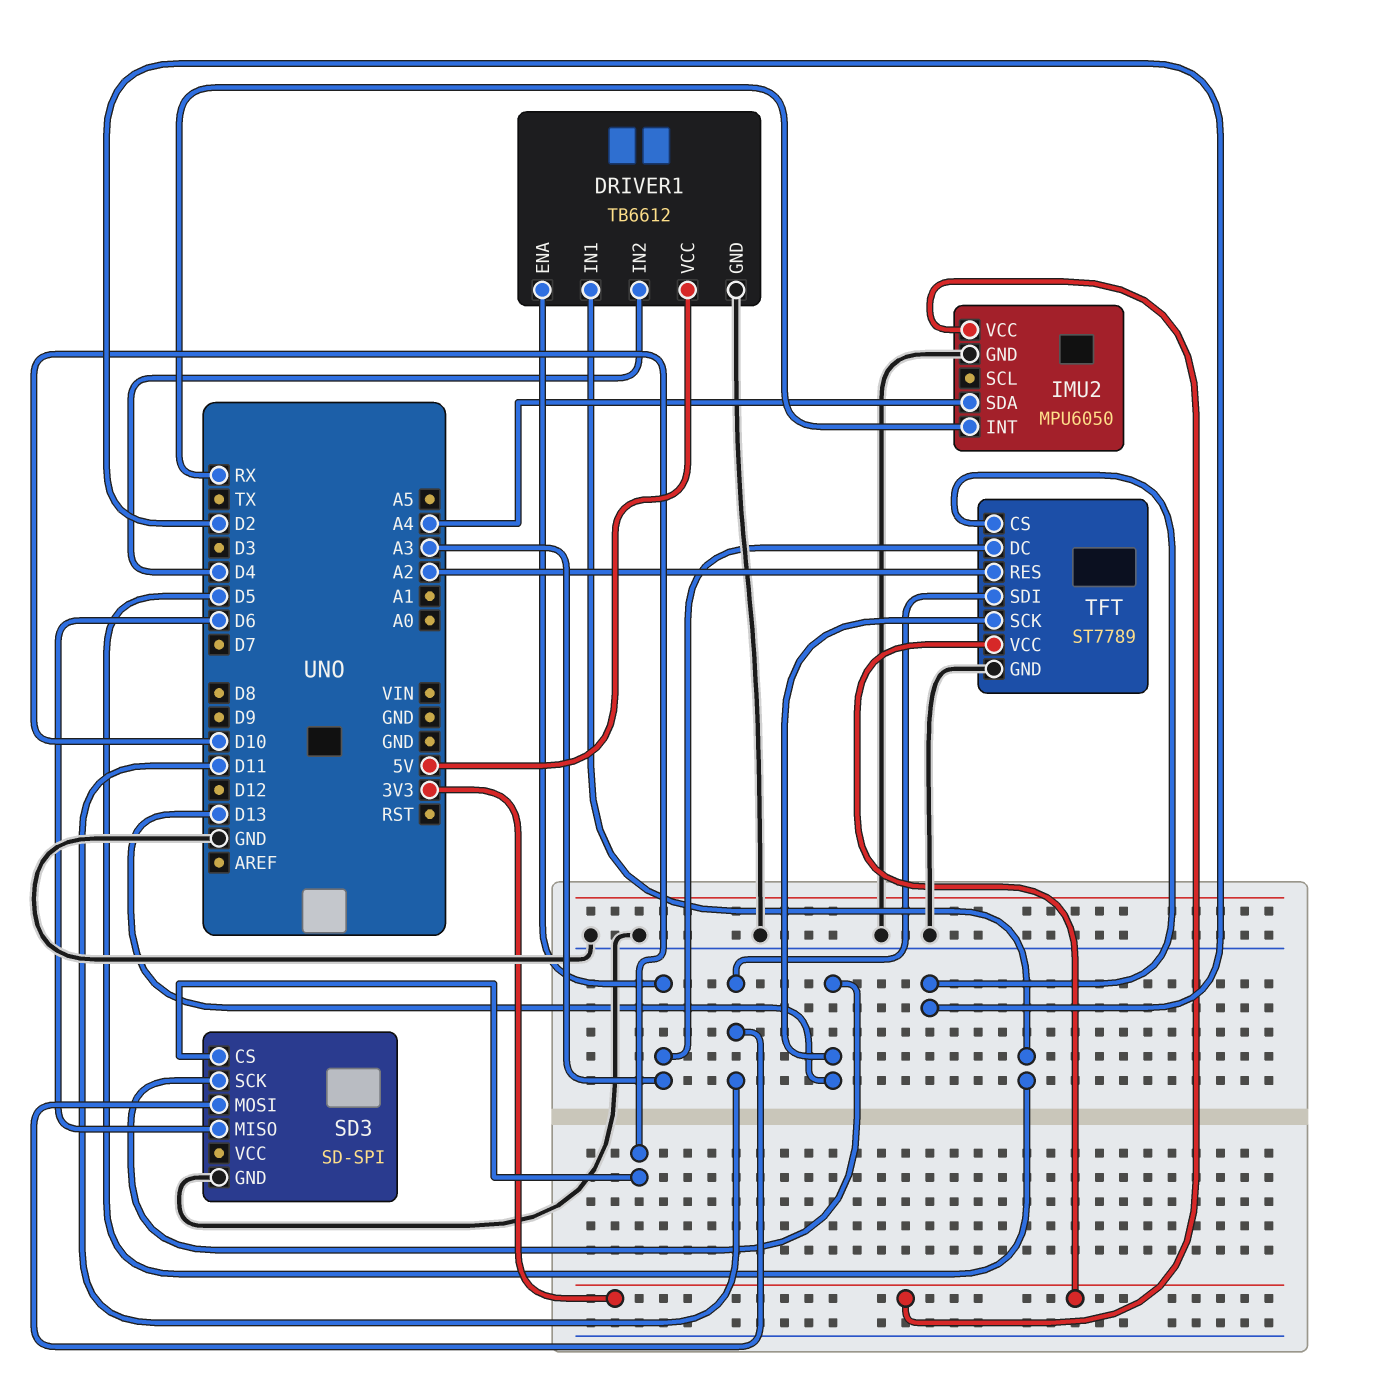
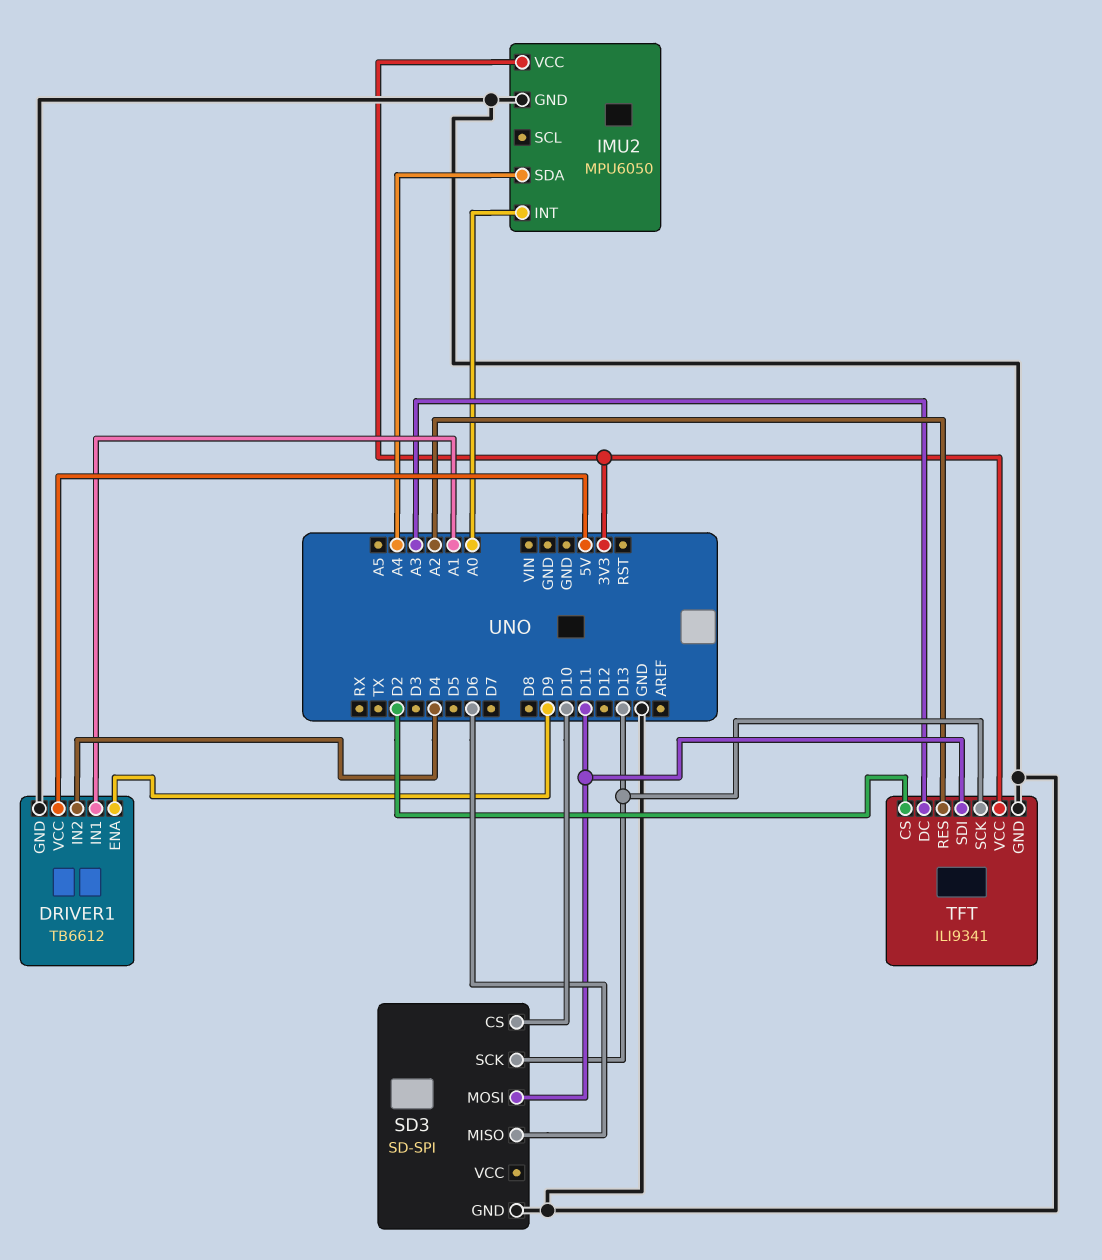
DRIVER1 pin ENA: A3 -> D9
DRIVER1 pin IN1: D5 -> A1
IMU2 pin INT: RX -> A0
TFT: ST7789 -> ILI9341

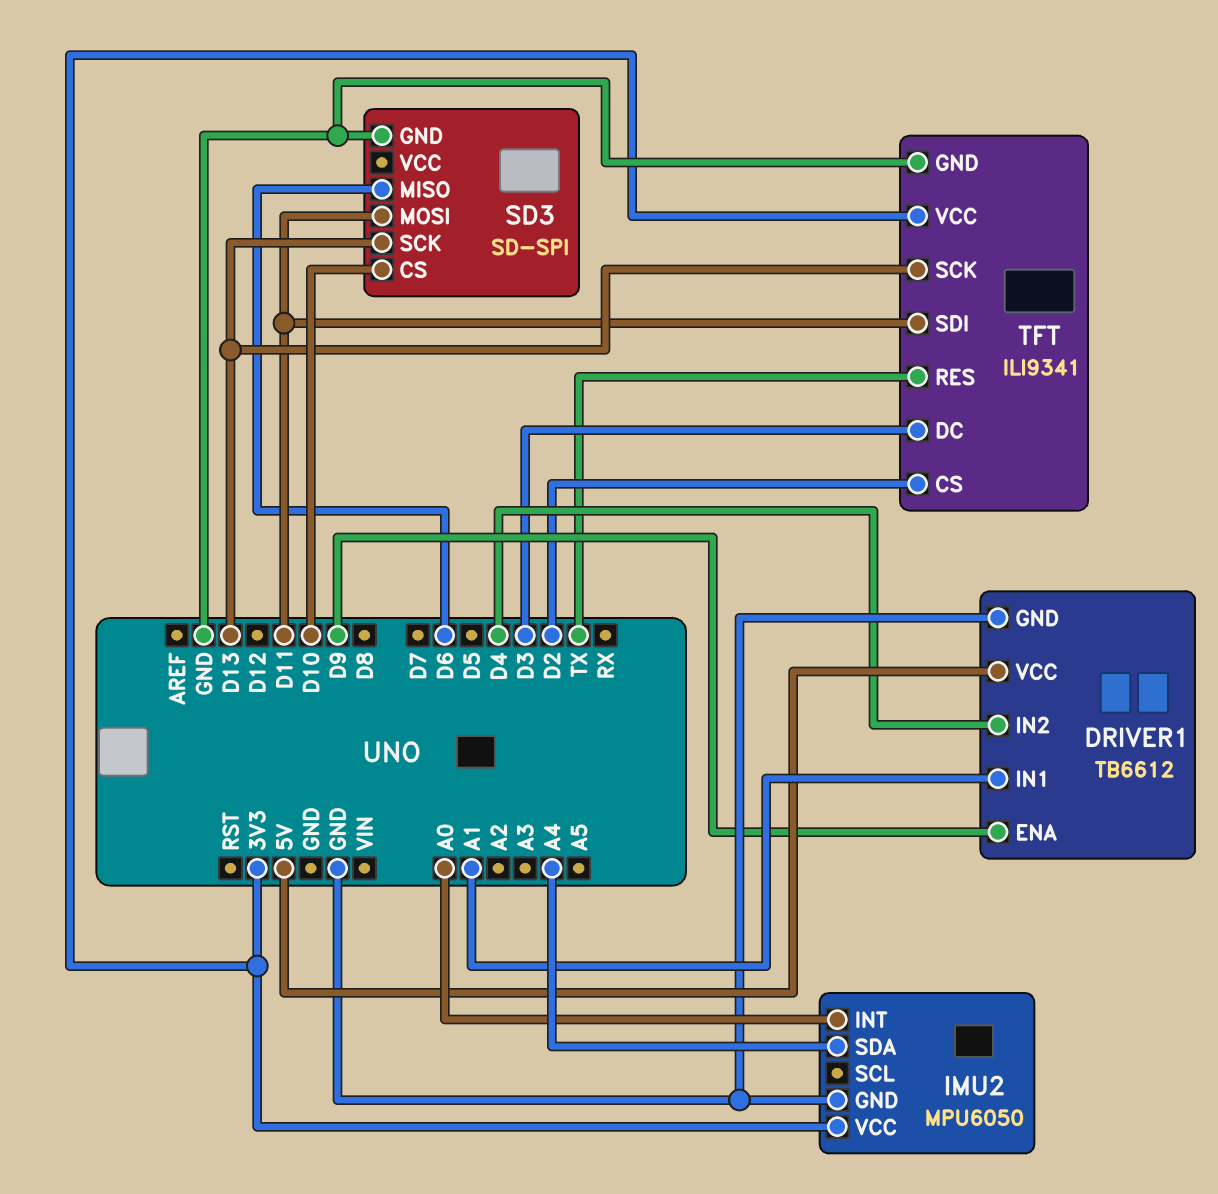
TFT pin DC: A3 -> D3
TFT pin RES: A2 -> TX

